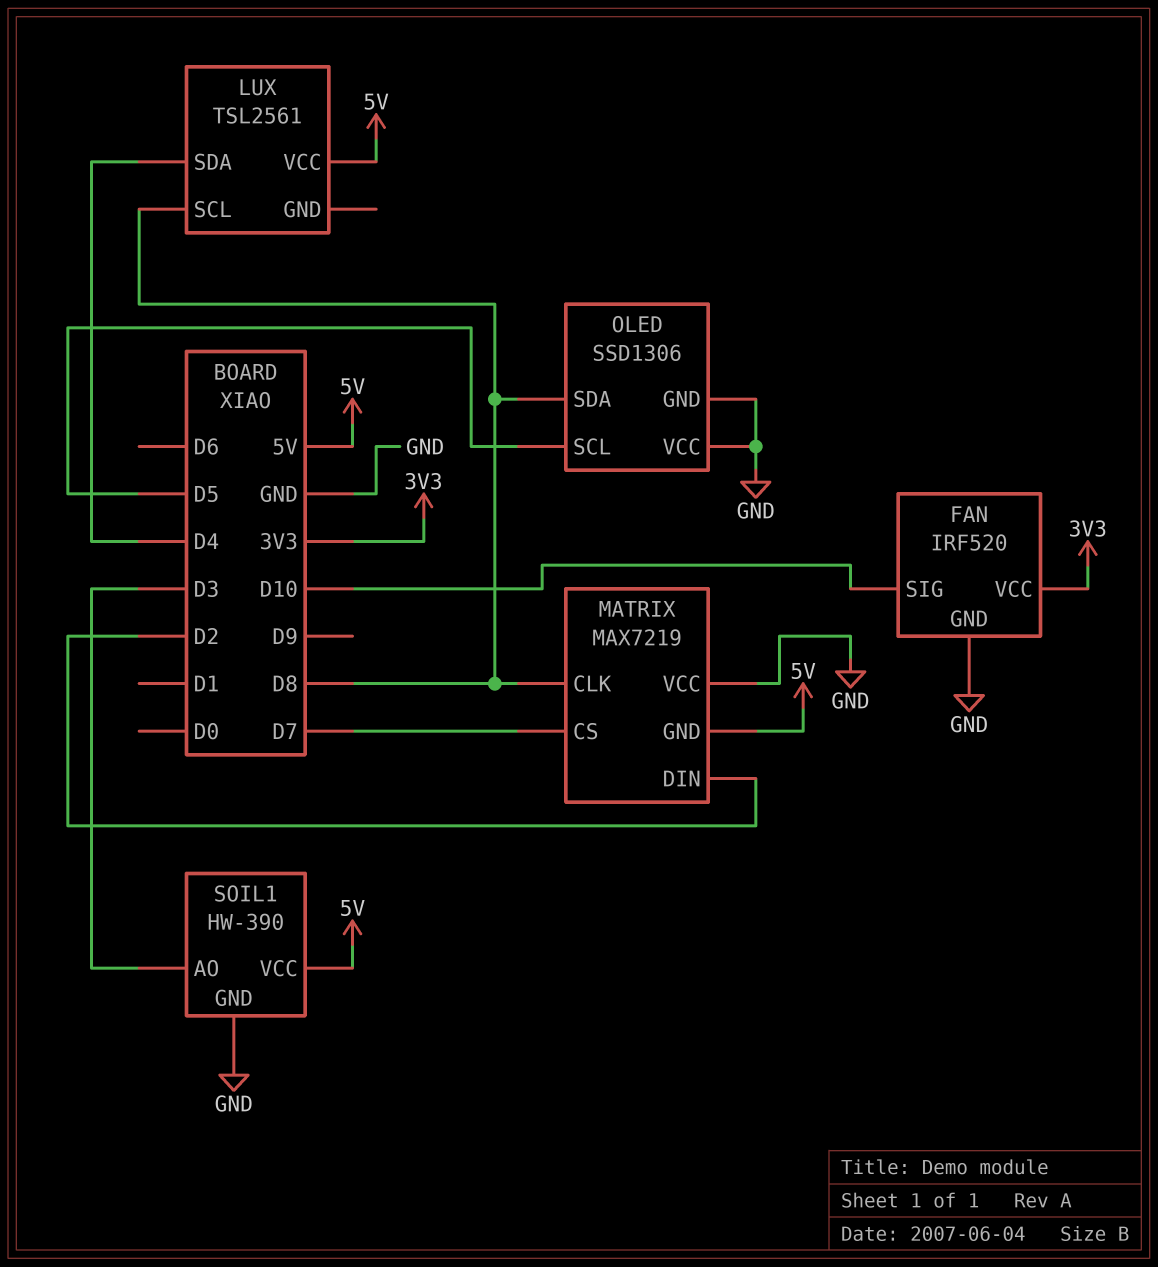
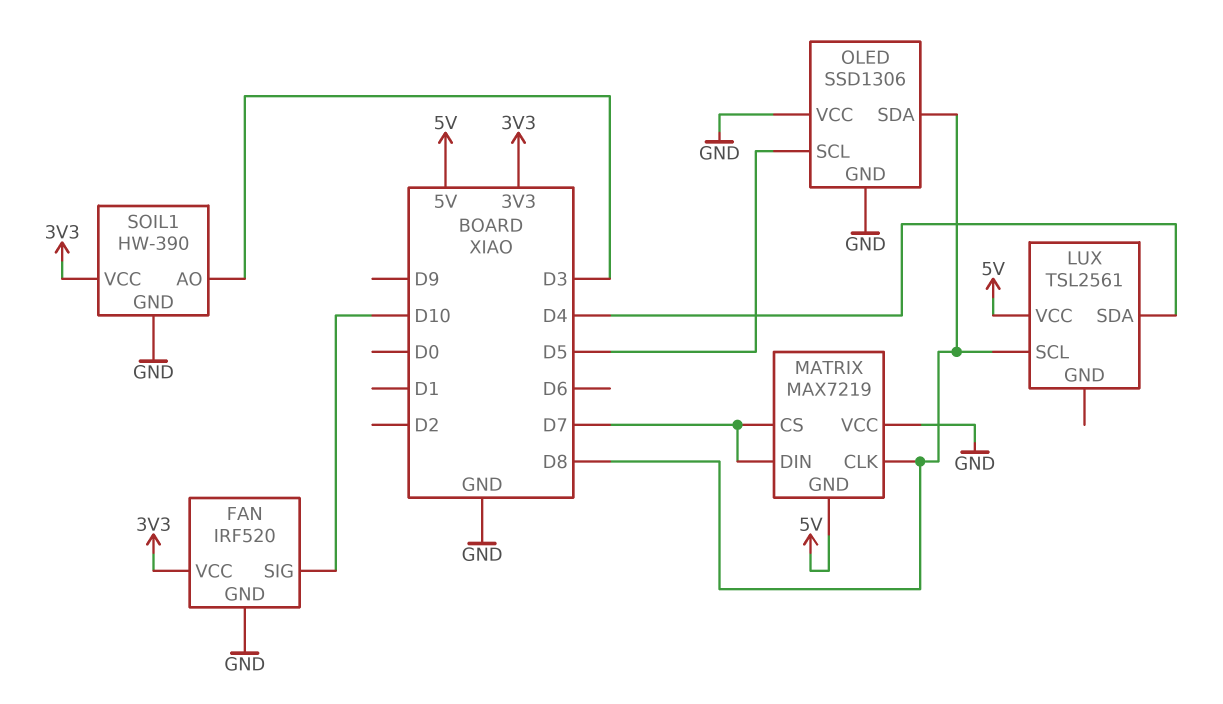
MATRIX pin DIN: D2 -> D7
SOIL1 pin VCC: 5V -> 3V3

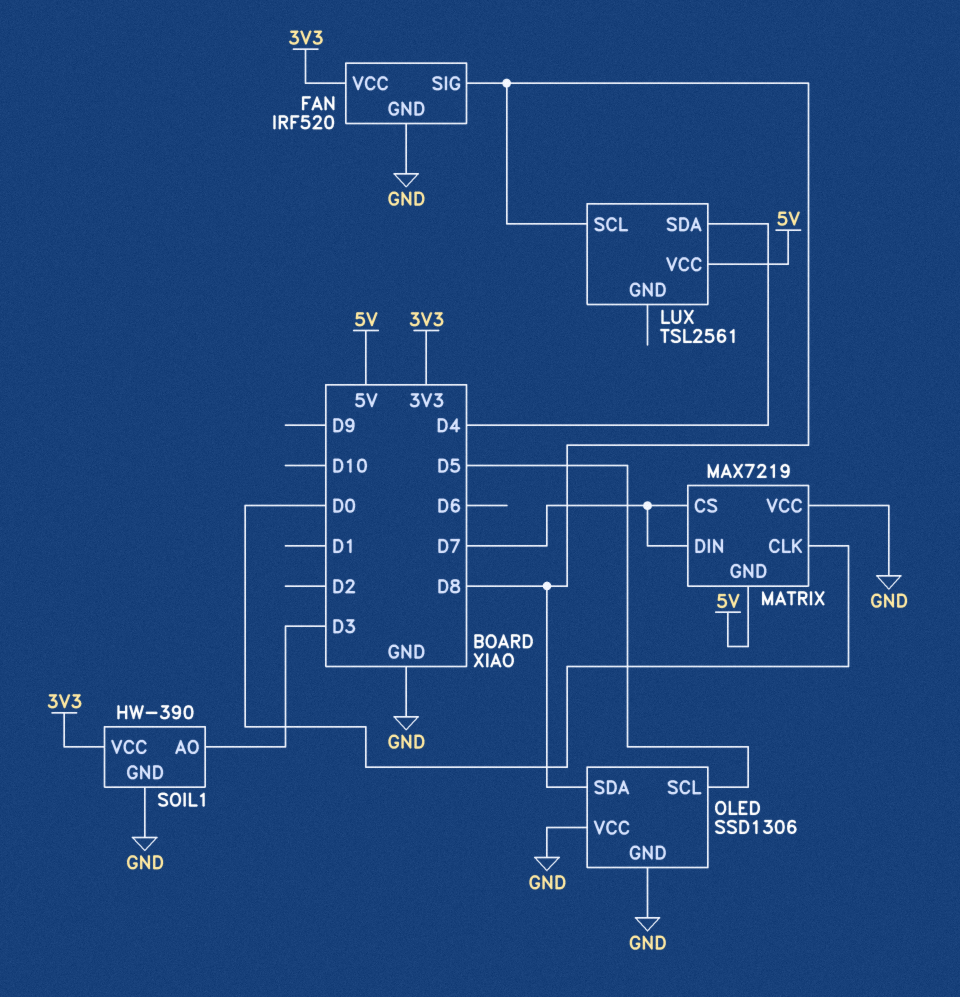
FAN pin SIG: D10 -> D8
MATRIX pin CLK: D8 -> D0

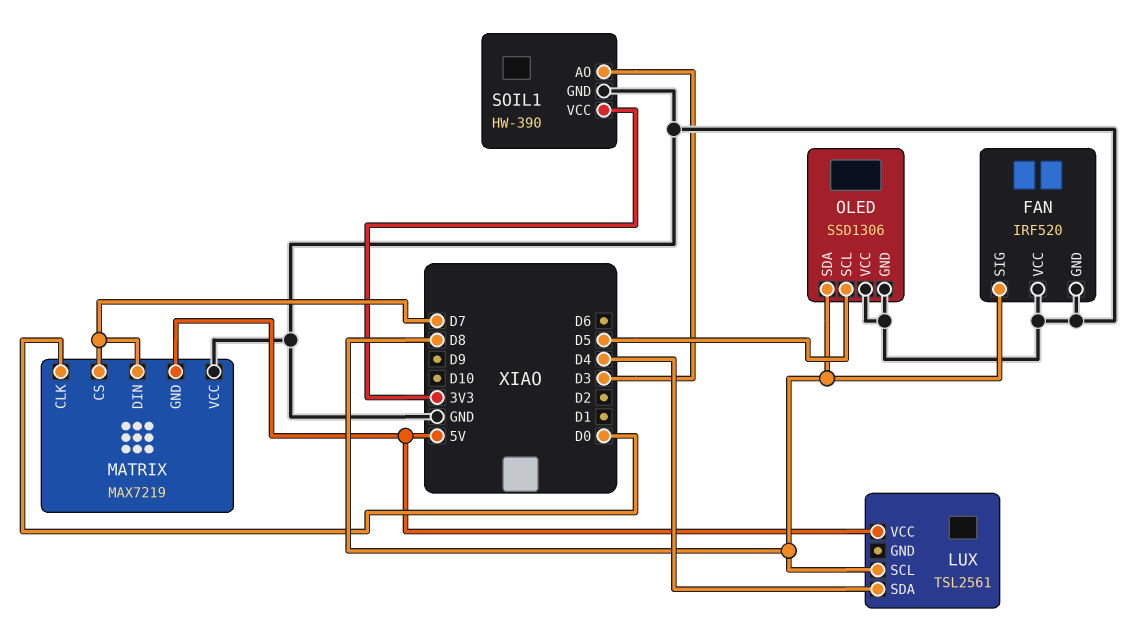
FAN pin VCC: 3V3 -> GND

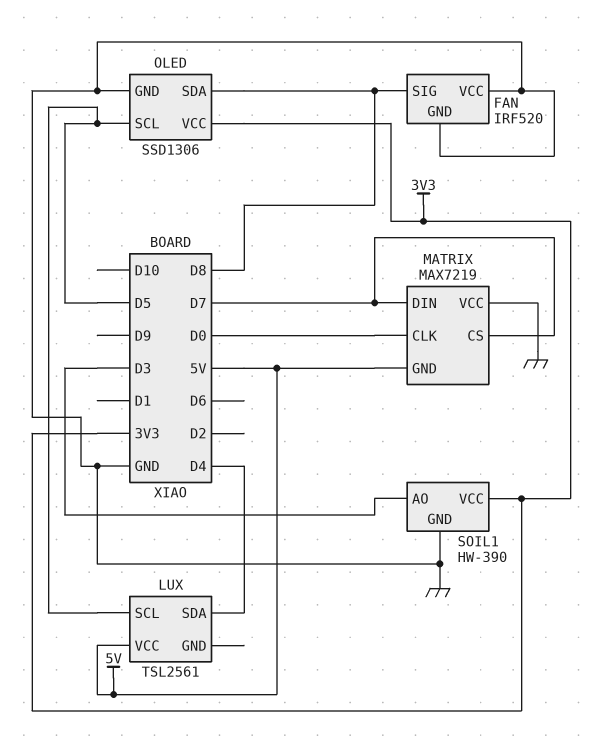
LUX pin SCL: D8 -> D5
OLED pin VCC: GND -> 3V3

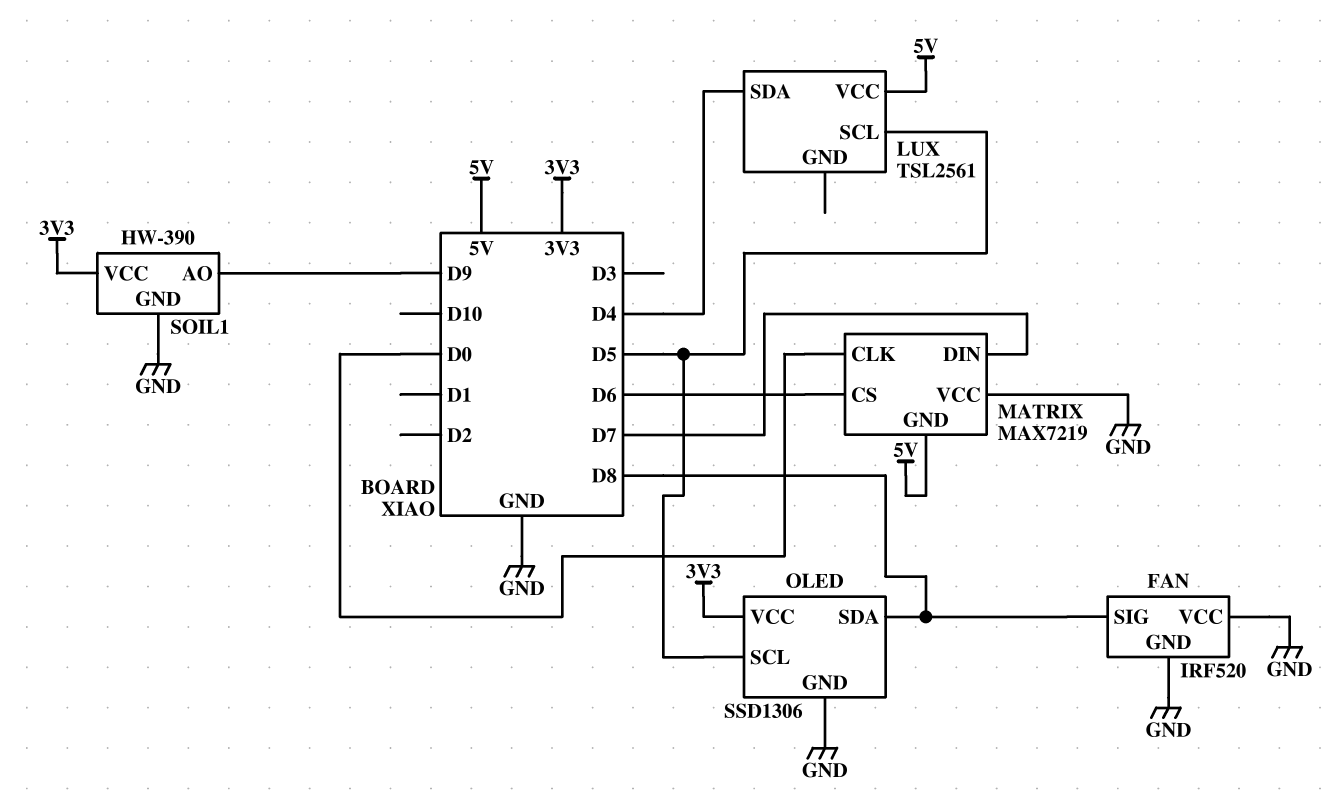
MATRIX pin CS: D7 -> D6
SOIL1 pin AO: D3 -> D9

